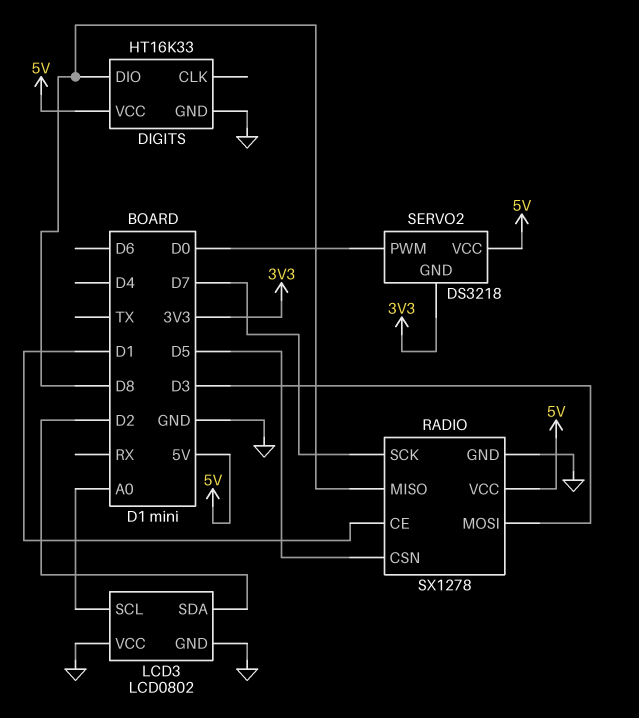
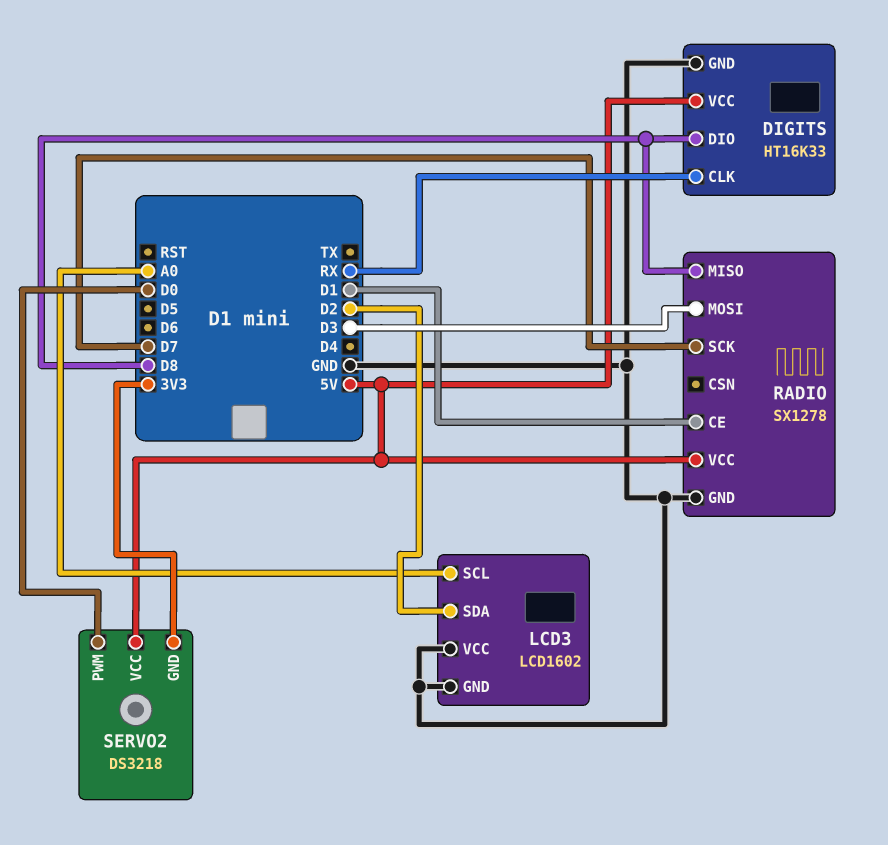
DIGITS pin CLK: none -> RX
LCD3: LCD0802 -> LCD1602
RADIO pin CSN: D5 -> none

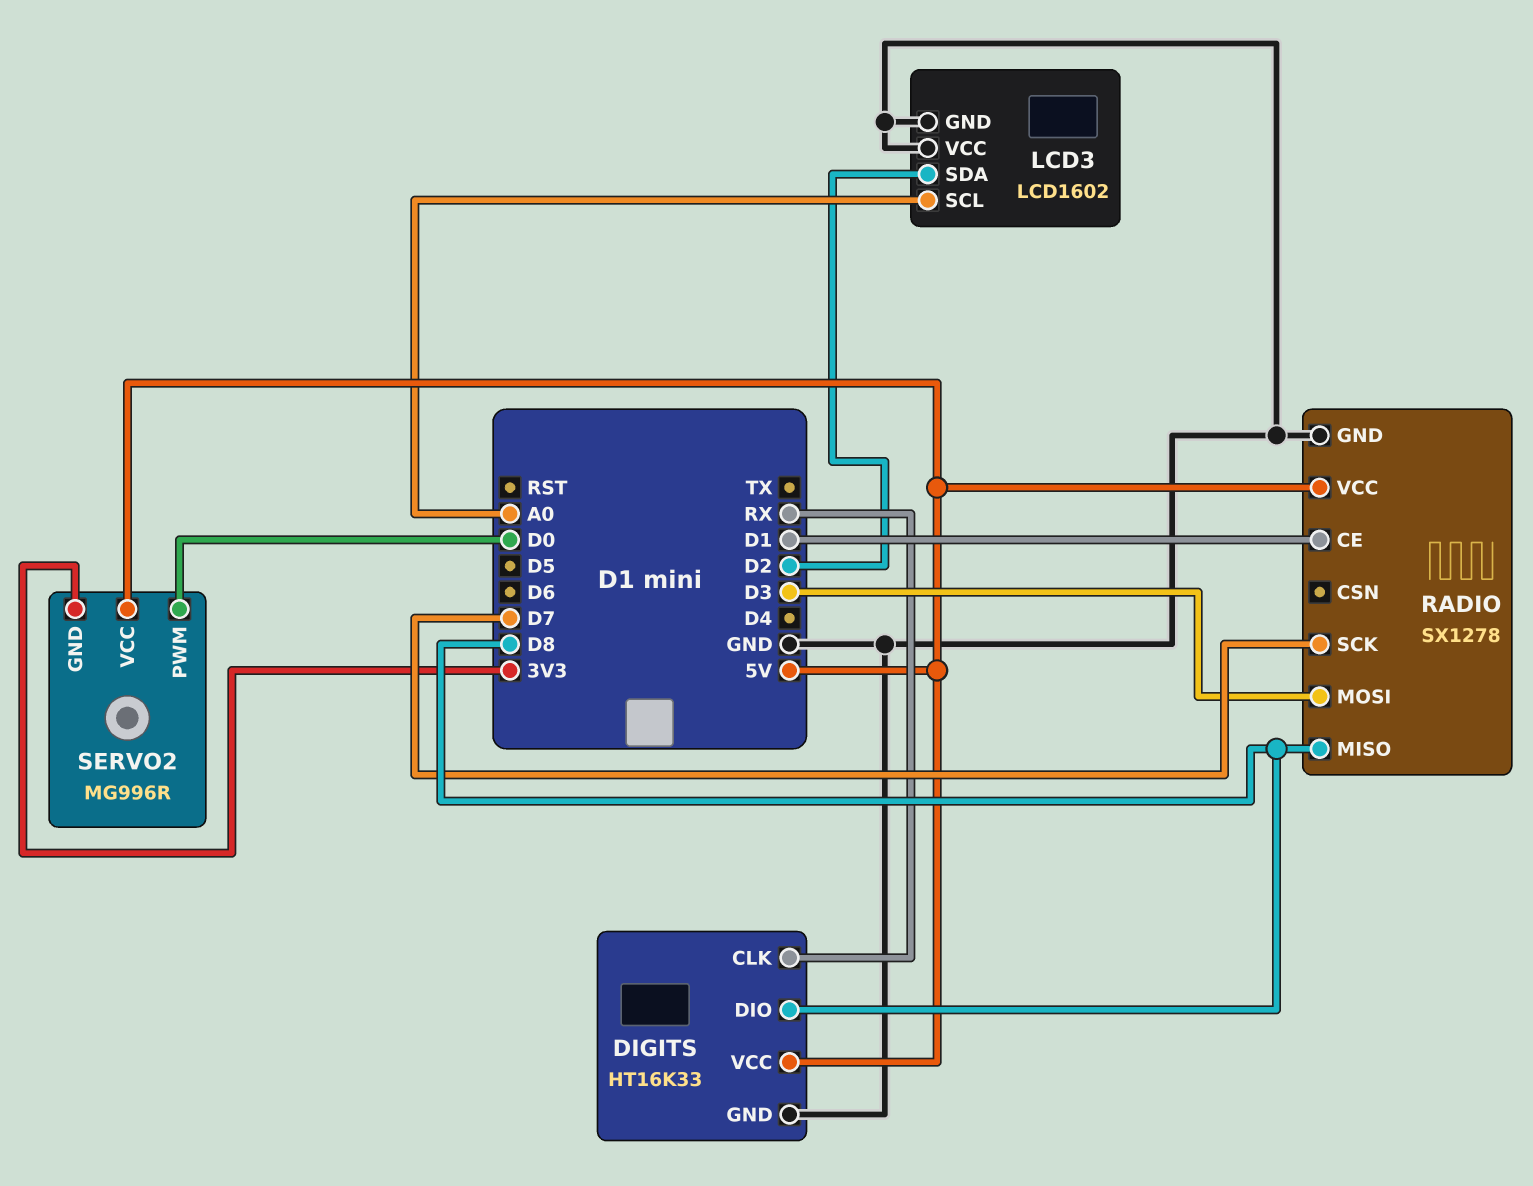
SERVO2: DS3218 -> MG996R

